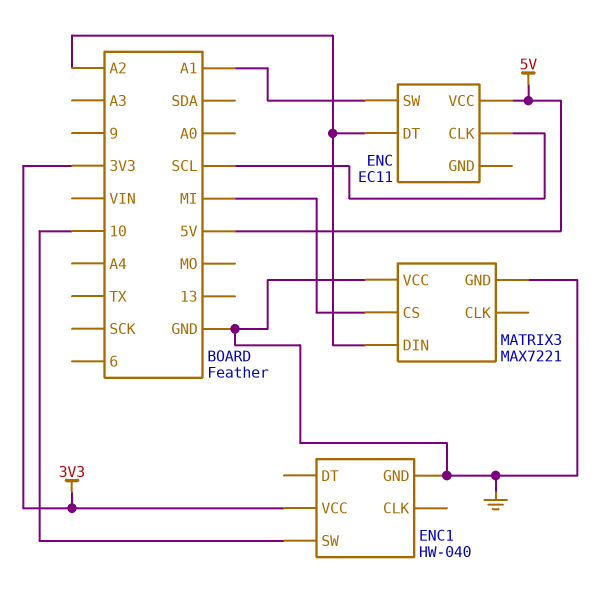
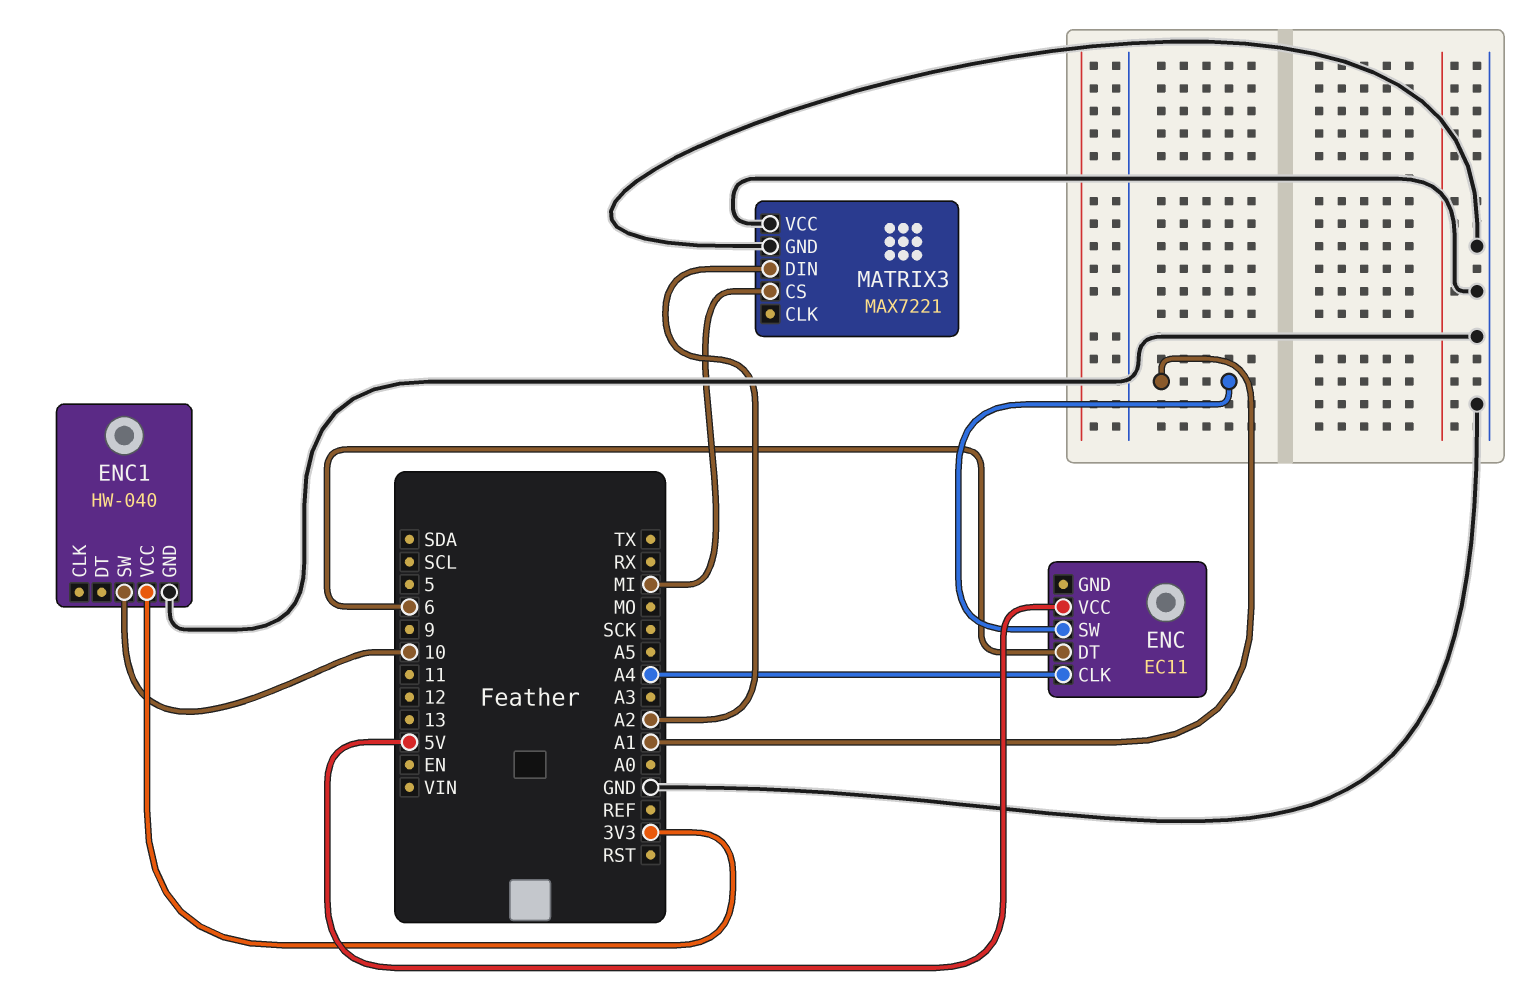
ENC pin CLK: SCL -> A4
ENC pin DT: A2 -> 6

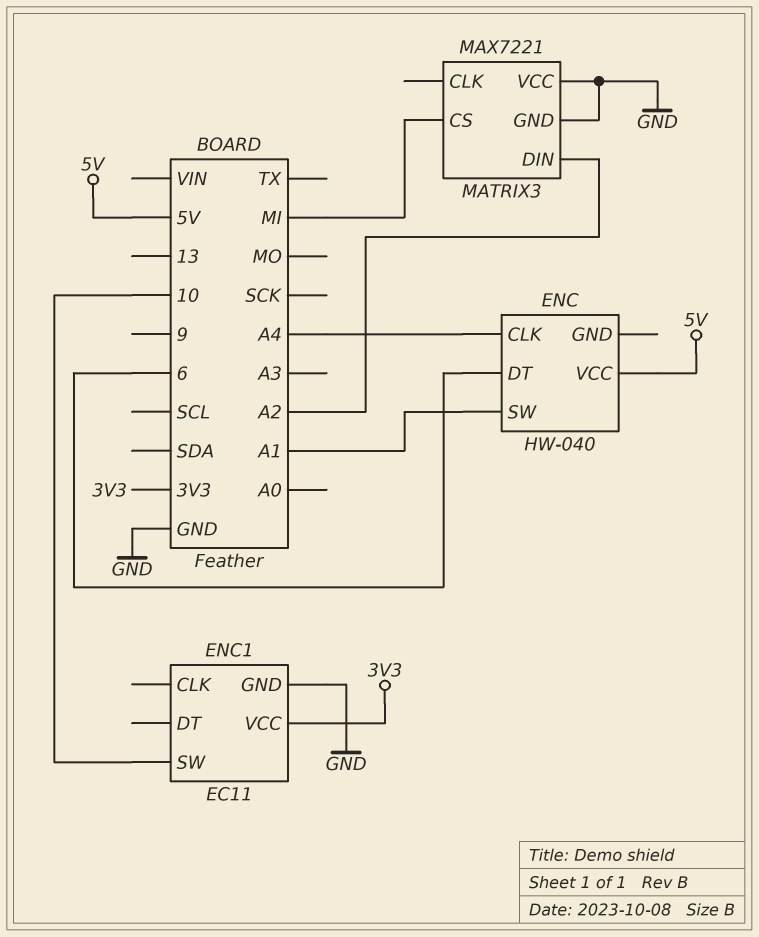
ENC: EC11 -> HW-040
ENC1: HW-040 -> EC11

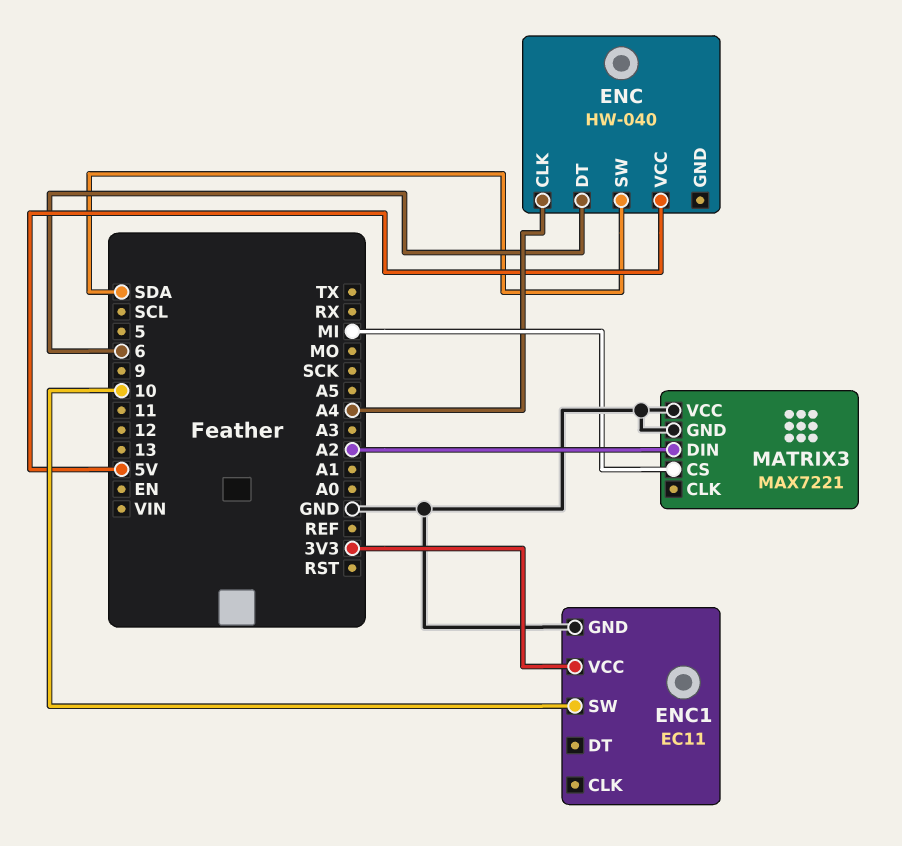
ENC pin SW: A1 -> SDA

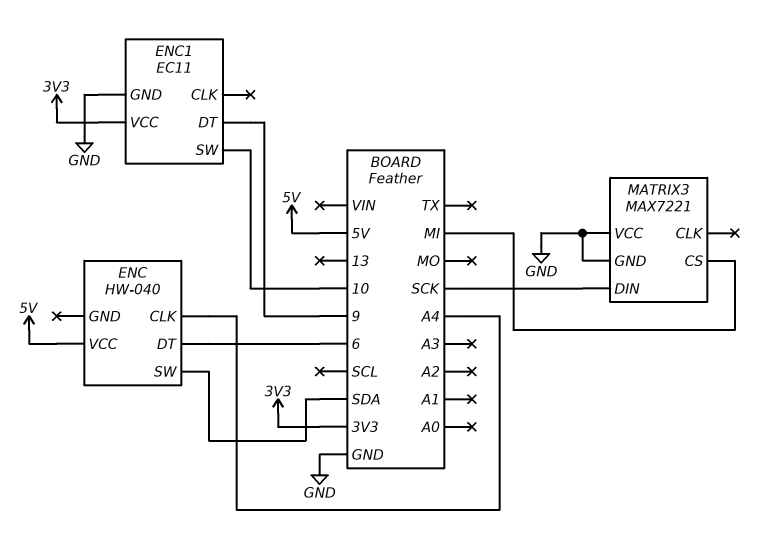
ENC1 pin DT: none -> 9
MATRIX3 pin DIN: A2 -> SCK

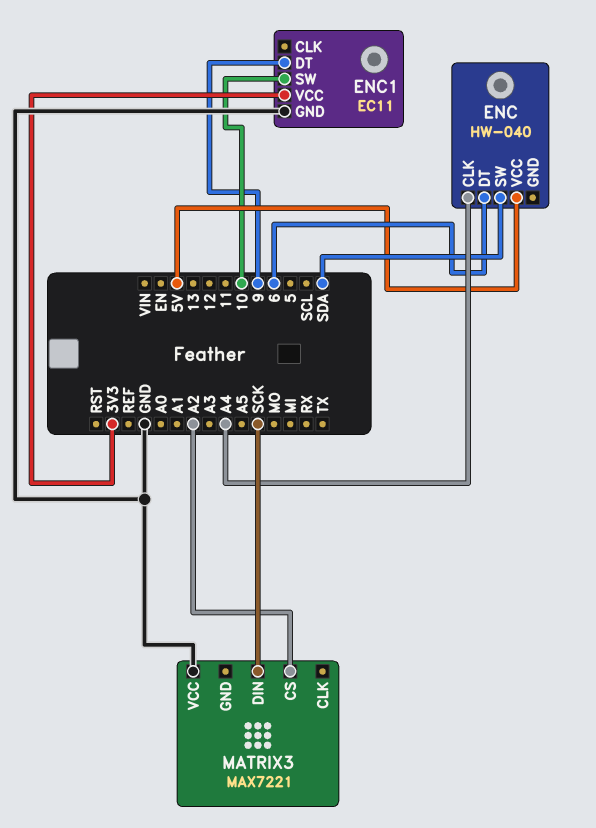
MATRIX3 pin CS: MI -> A2
MATRIX3 pin GND: GND -> none

